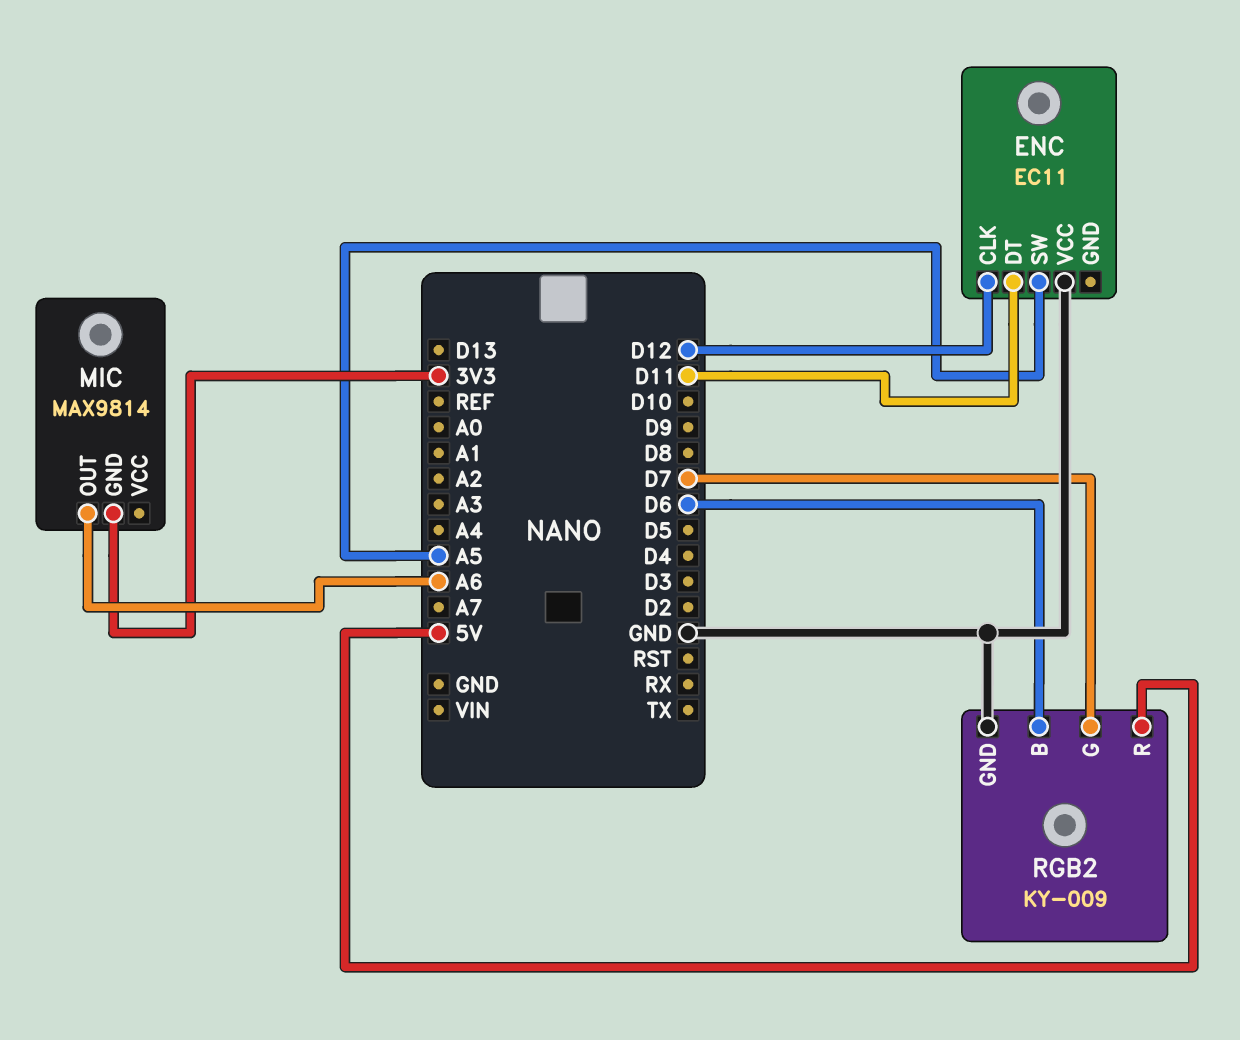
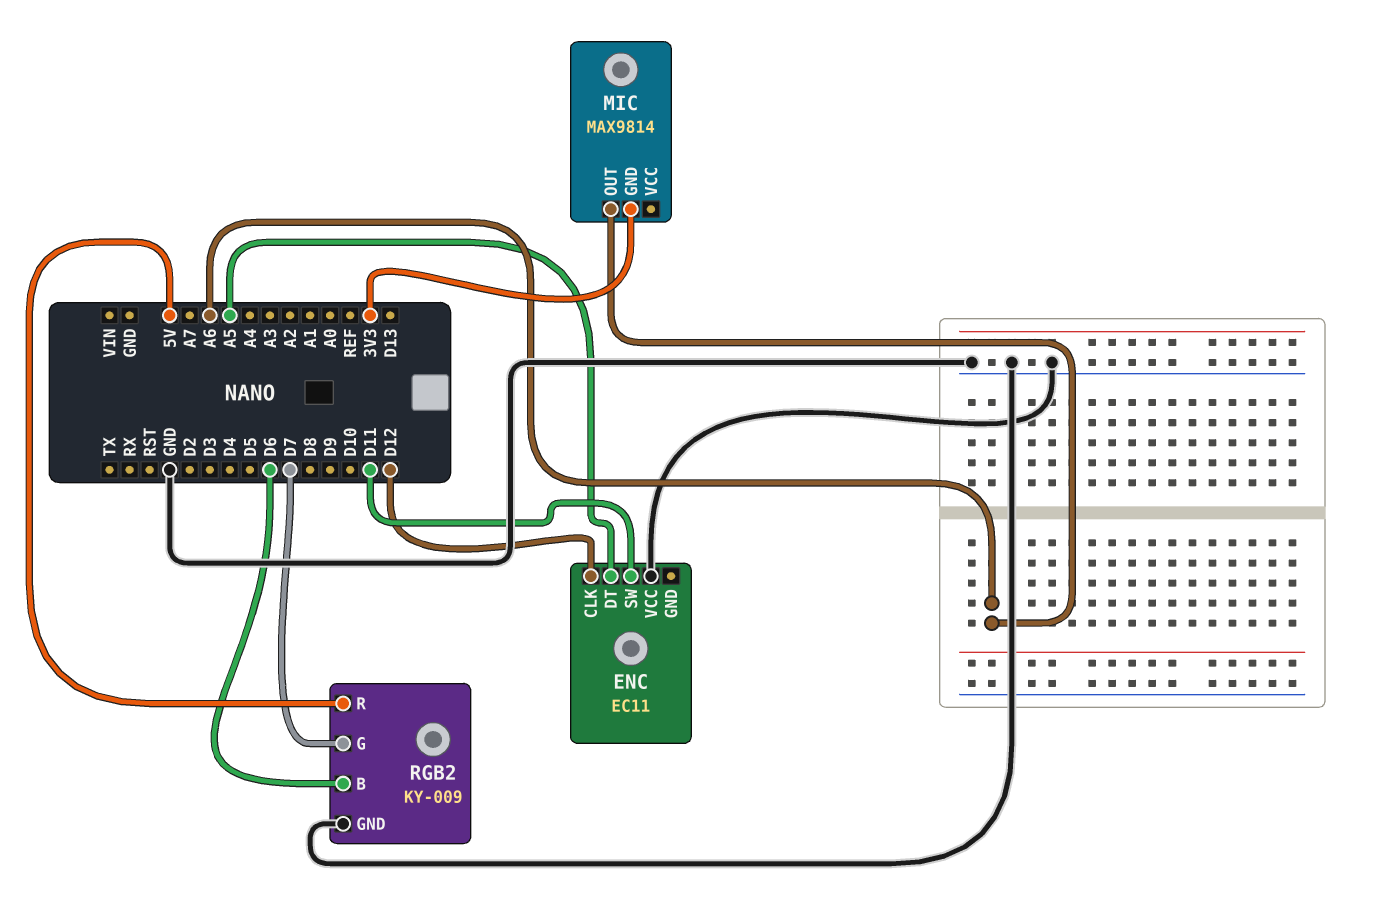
ENC pin DT: D11 -> A5
ENC pin SW: A5 -> D11

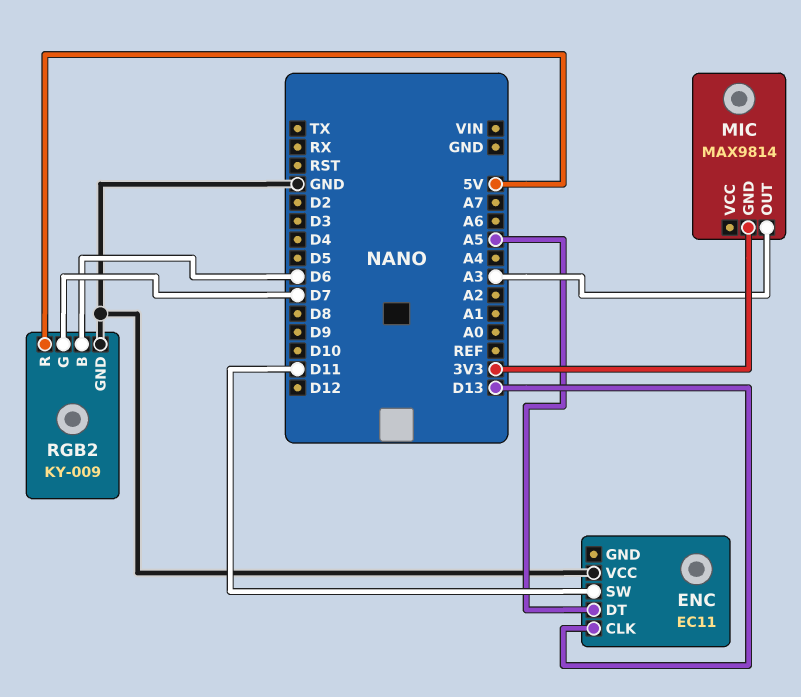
ENC pin CLK: D12 -> D13
MIC pin OUT: A6 -> A3

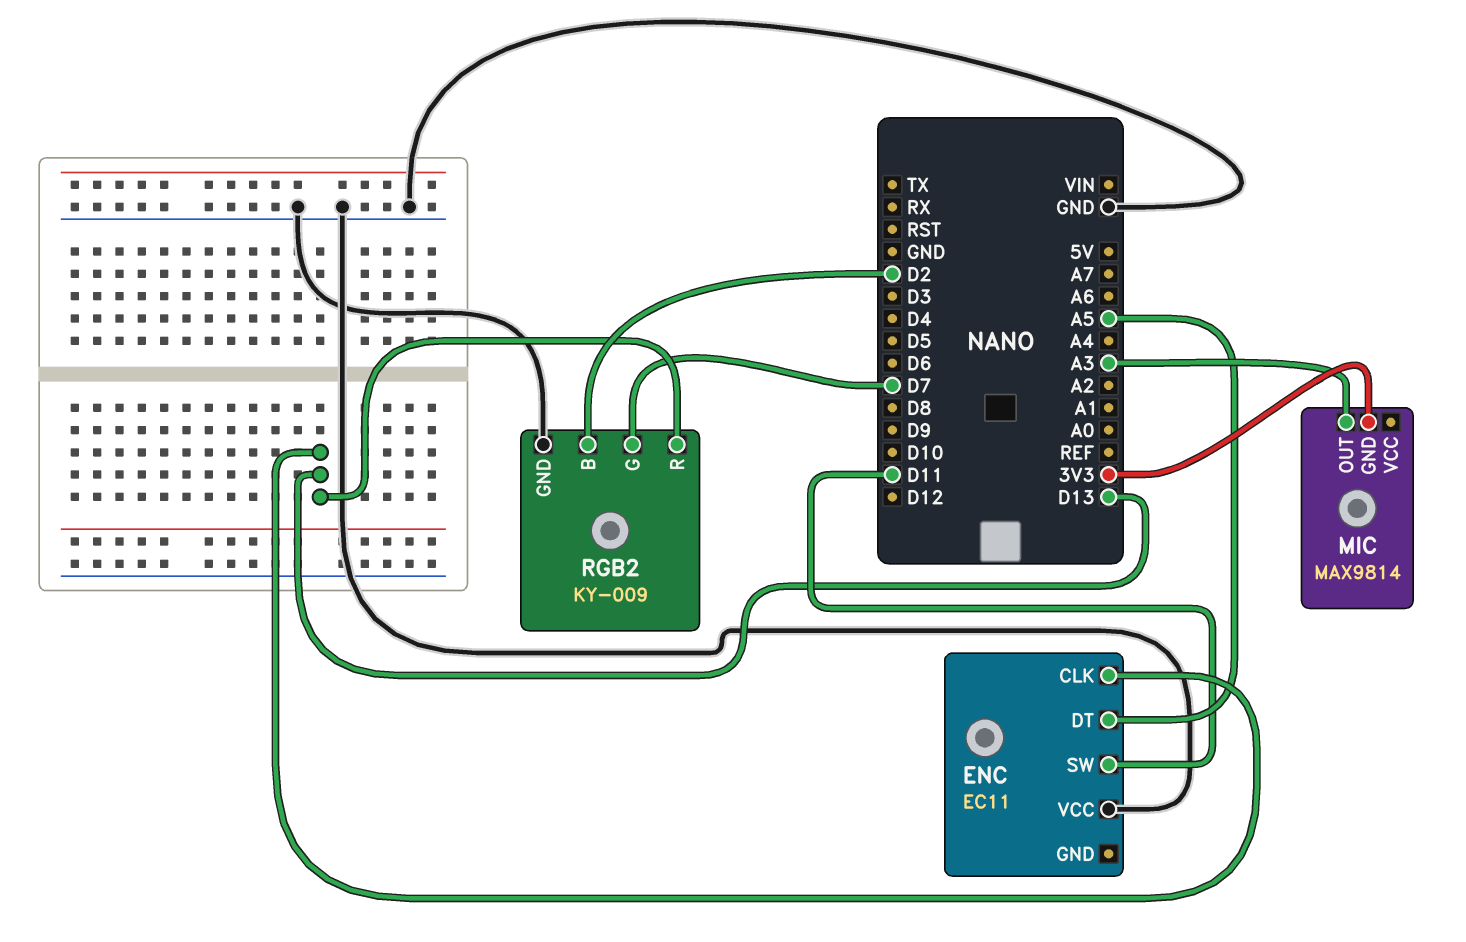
RGB2 pin B: D6 -> D2
RGB2 pin R: 5V -> D13

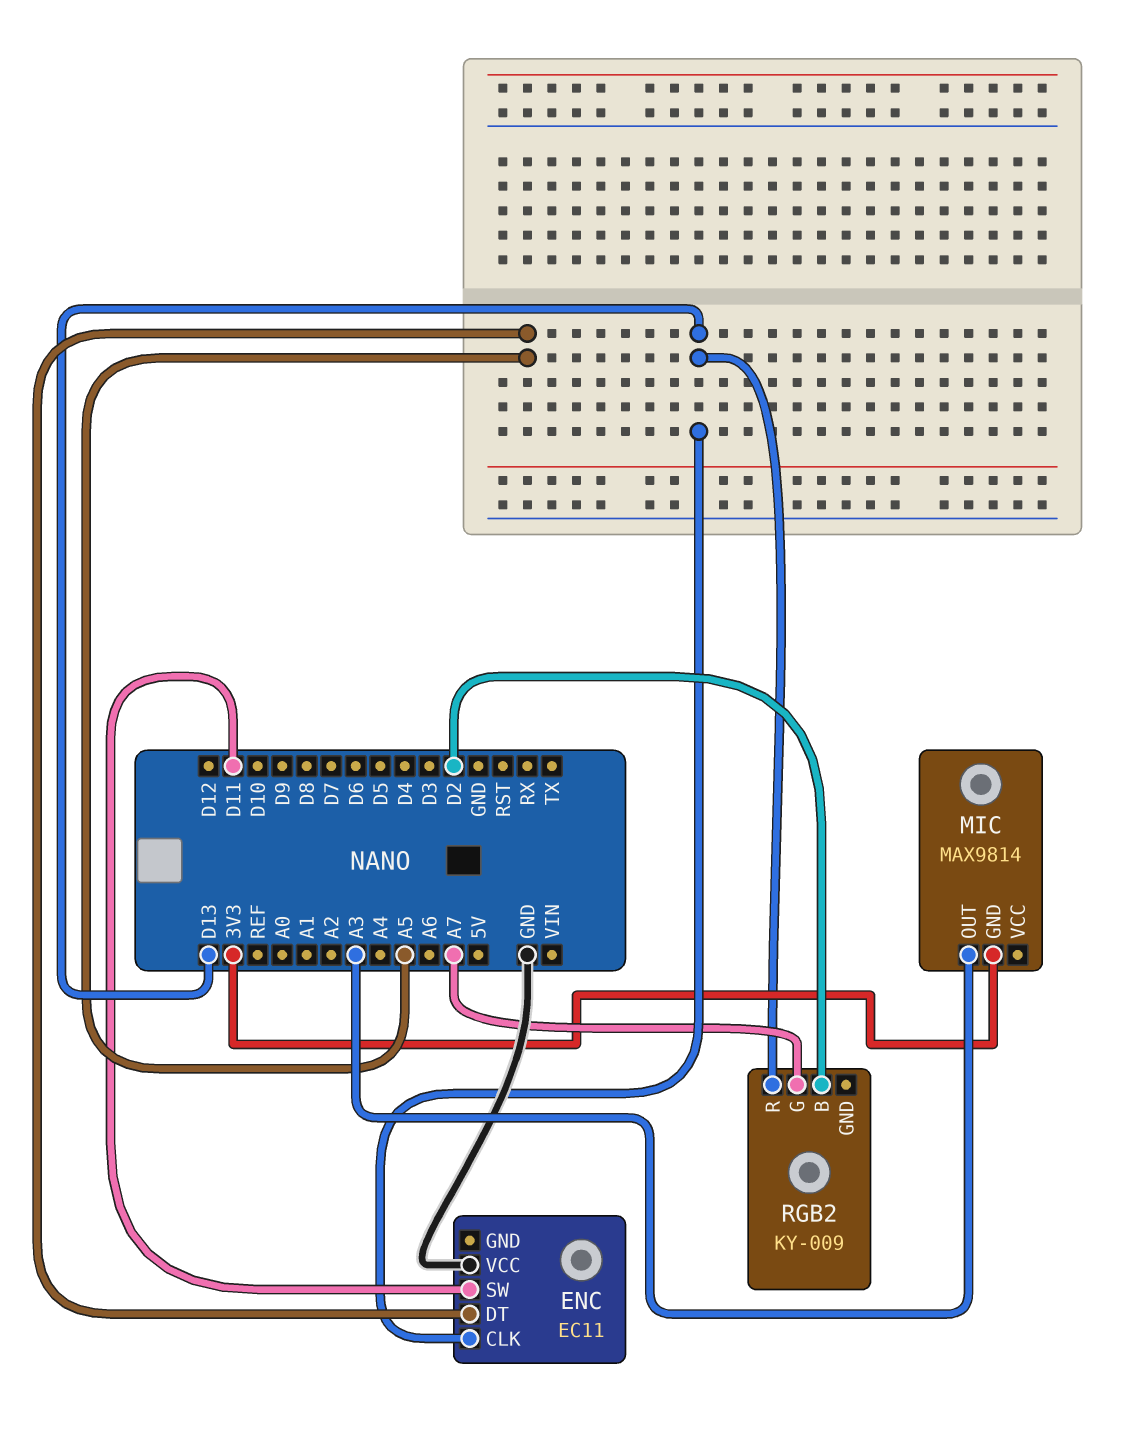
RGB2 pin G: D7 -> A7
RGB2 pin GND: GND -> none

